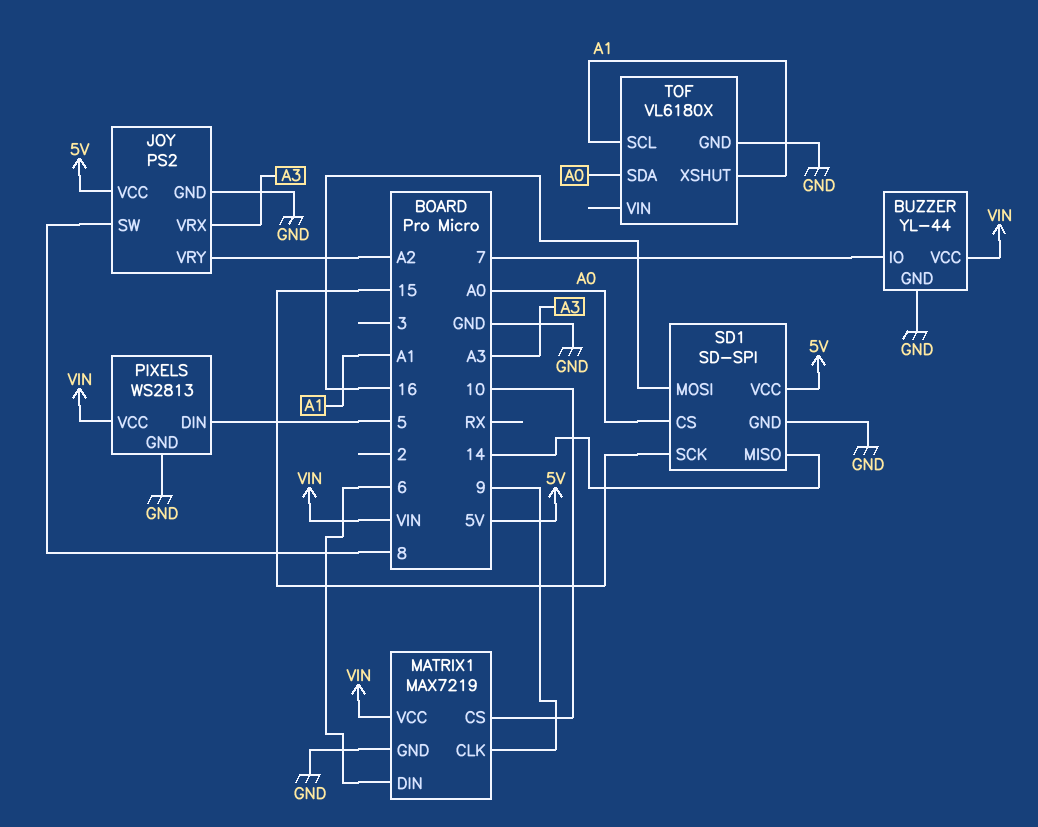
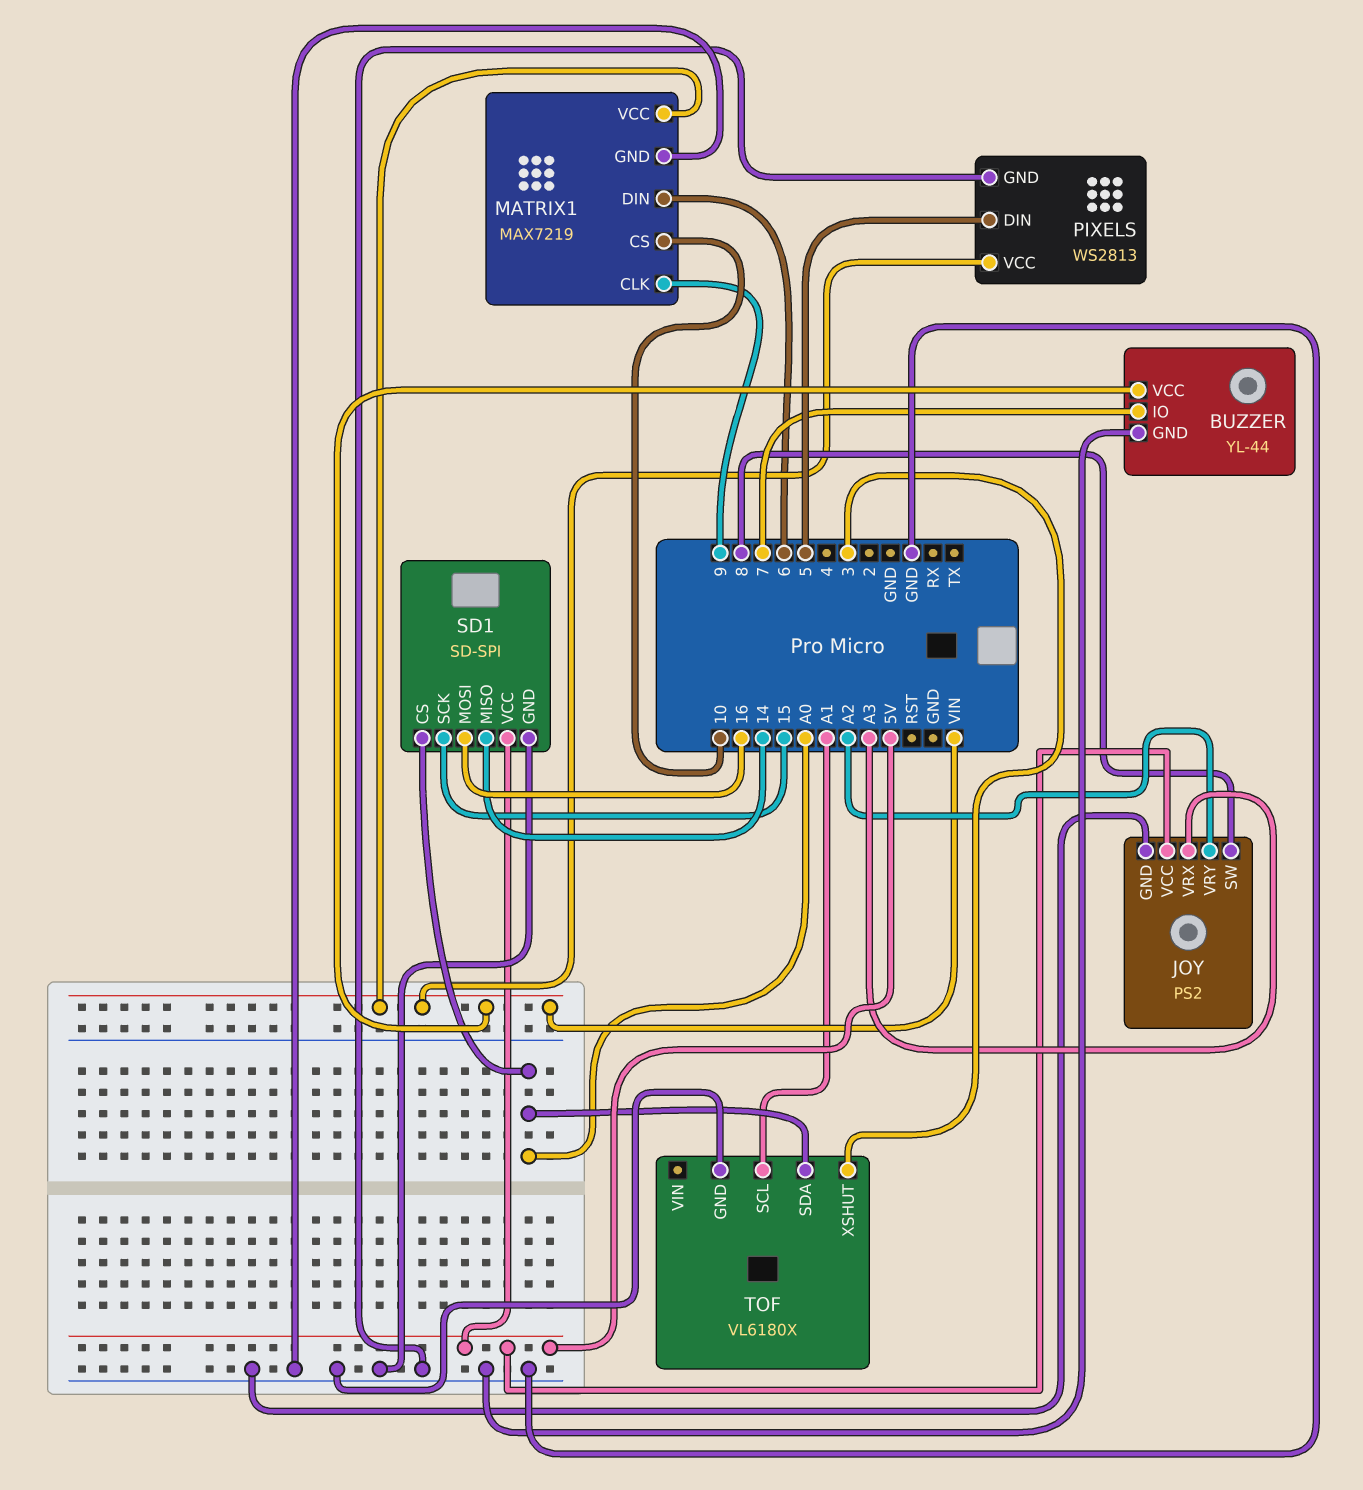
TOF pin XSHUT: A1 -> 3

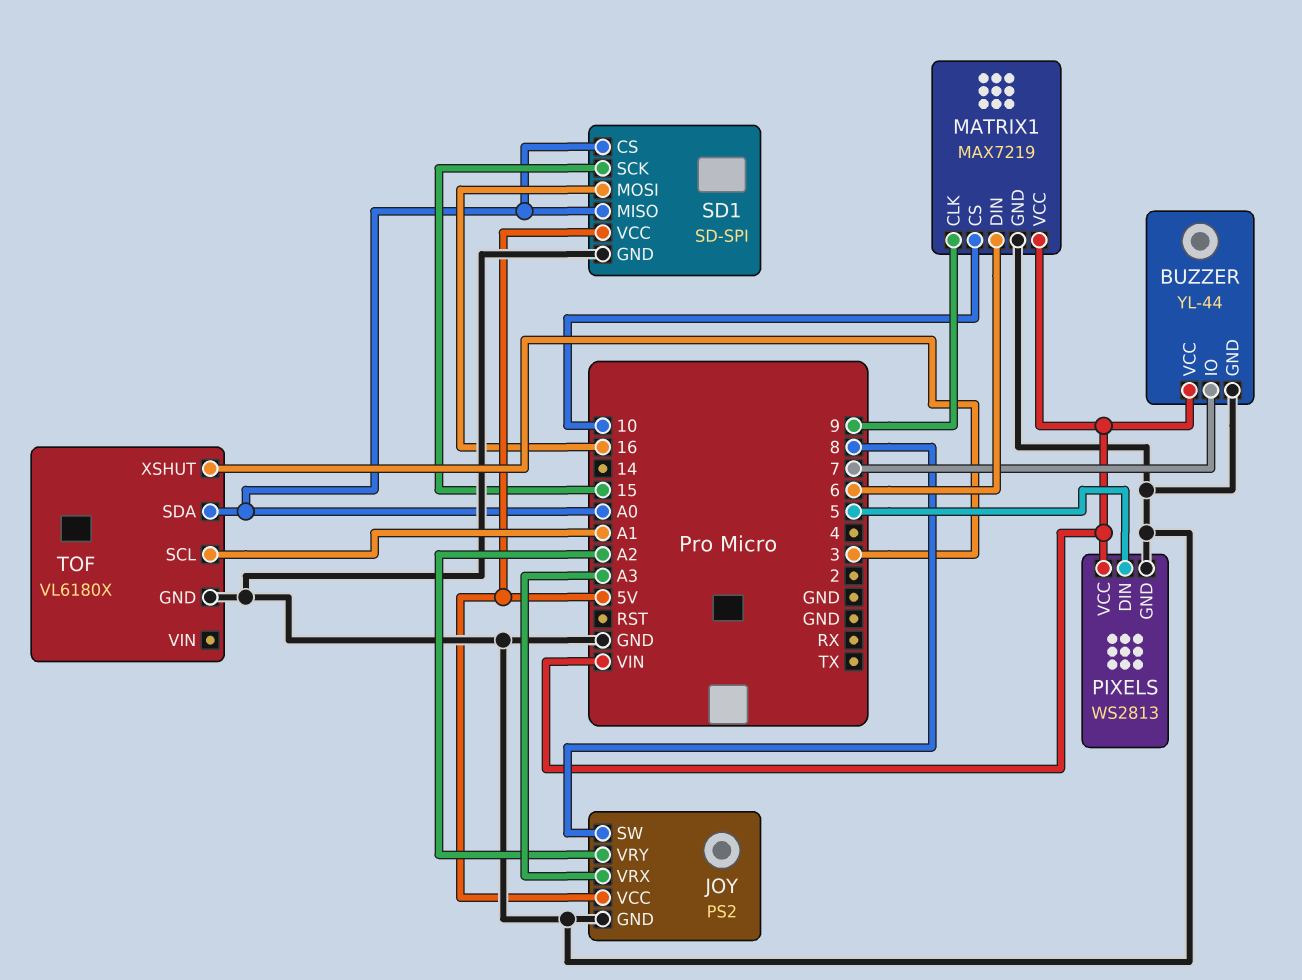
SD1 pin MISO: 14 -> A0

